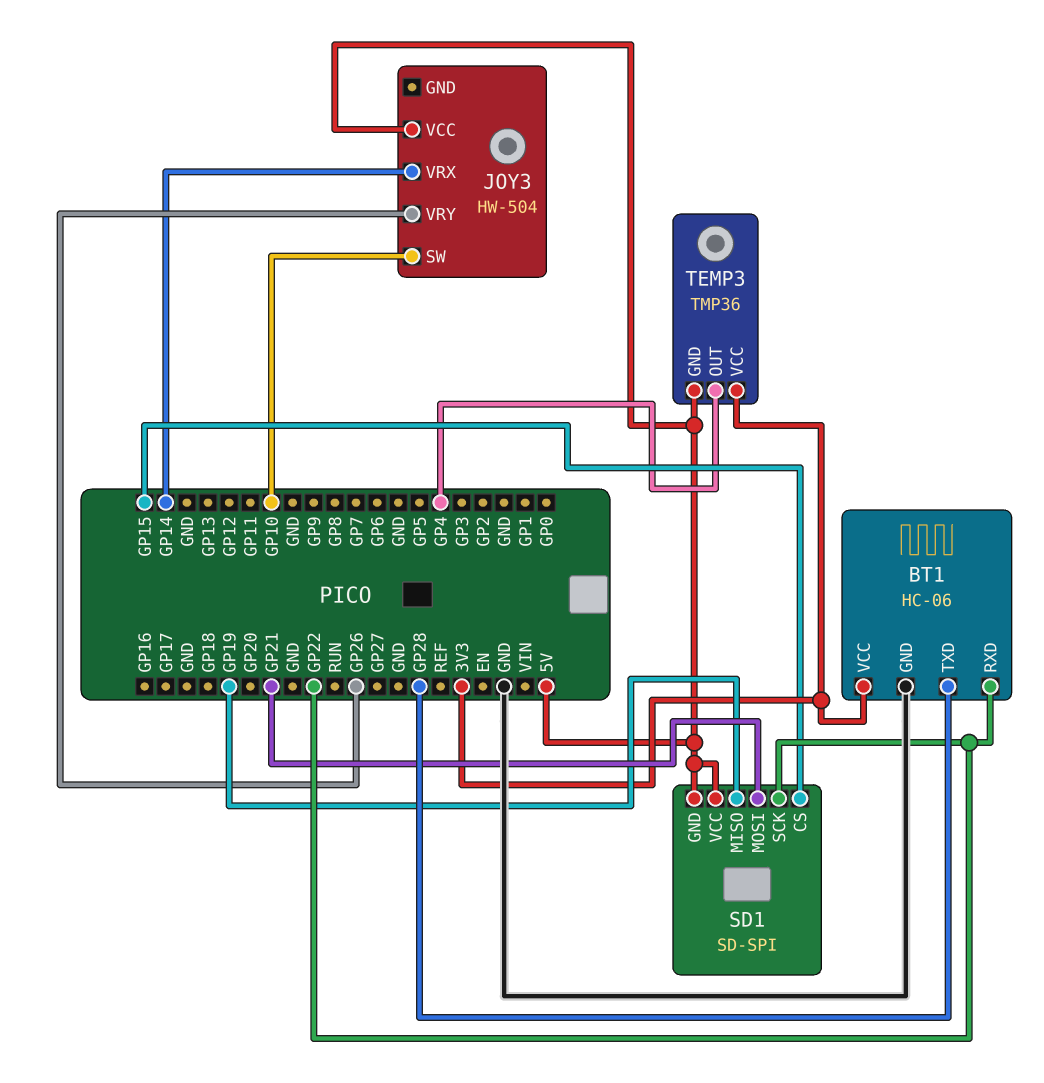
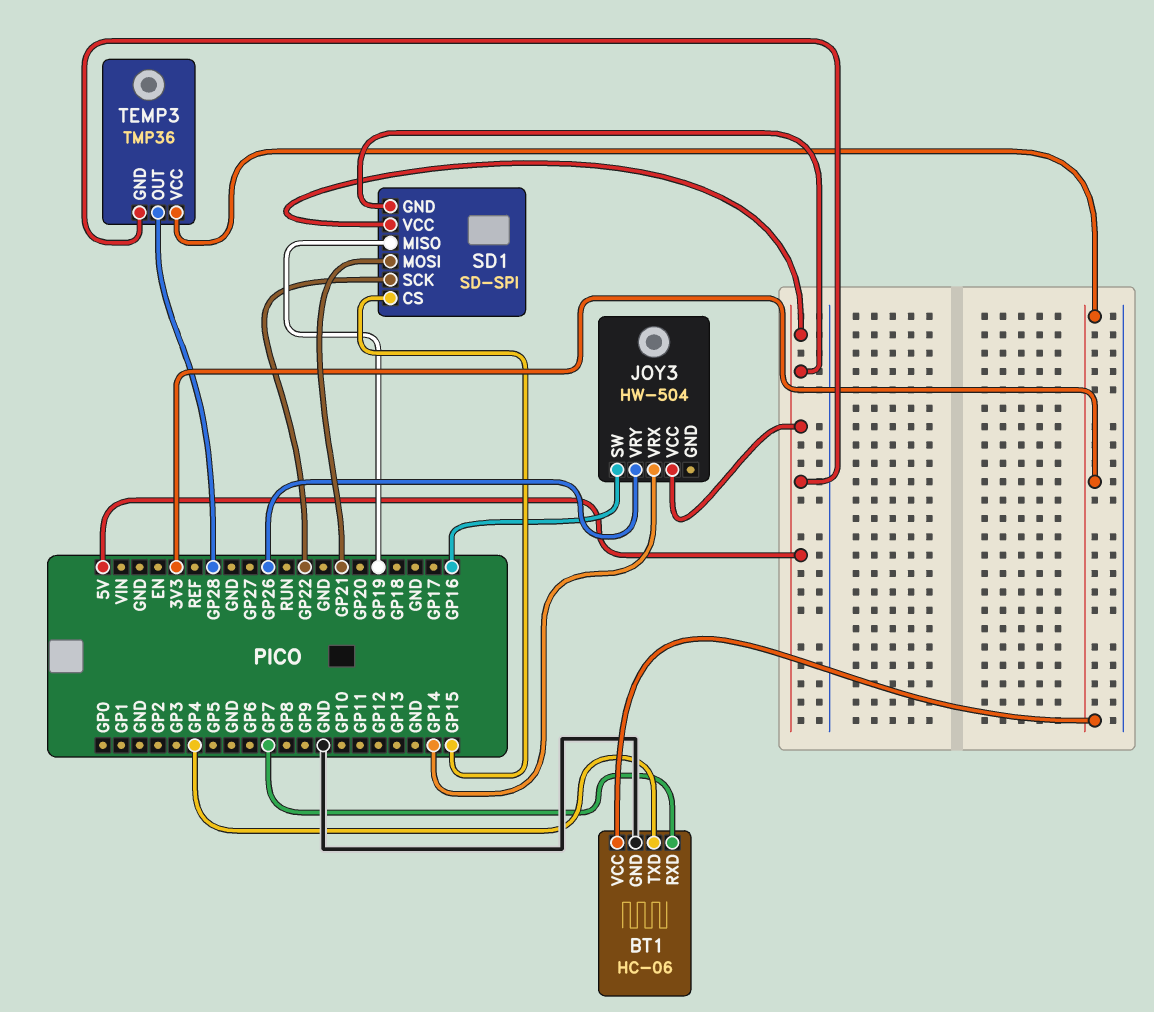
BT1 pin RXD: GP22 -> GP7
BT1 pin TXD: GP28 -> GP4
JOY3 pin SW: GP10 -> GP16
TEMP3 pin OUT: GP4 -> GP28

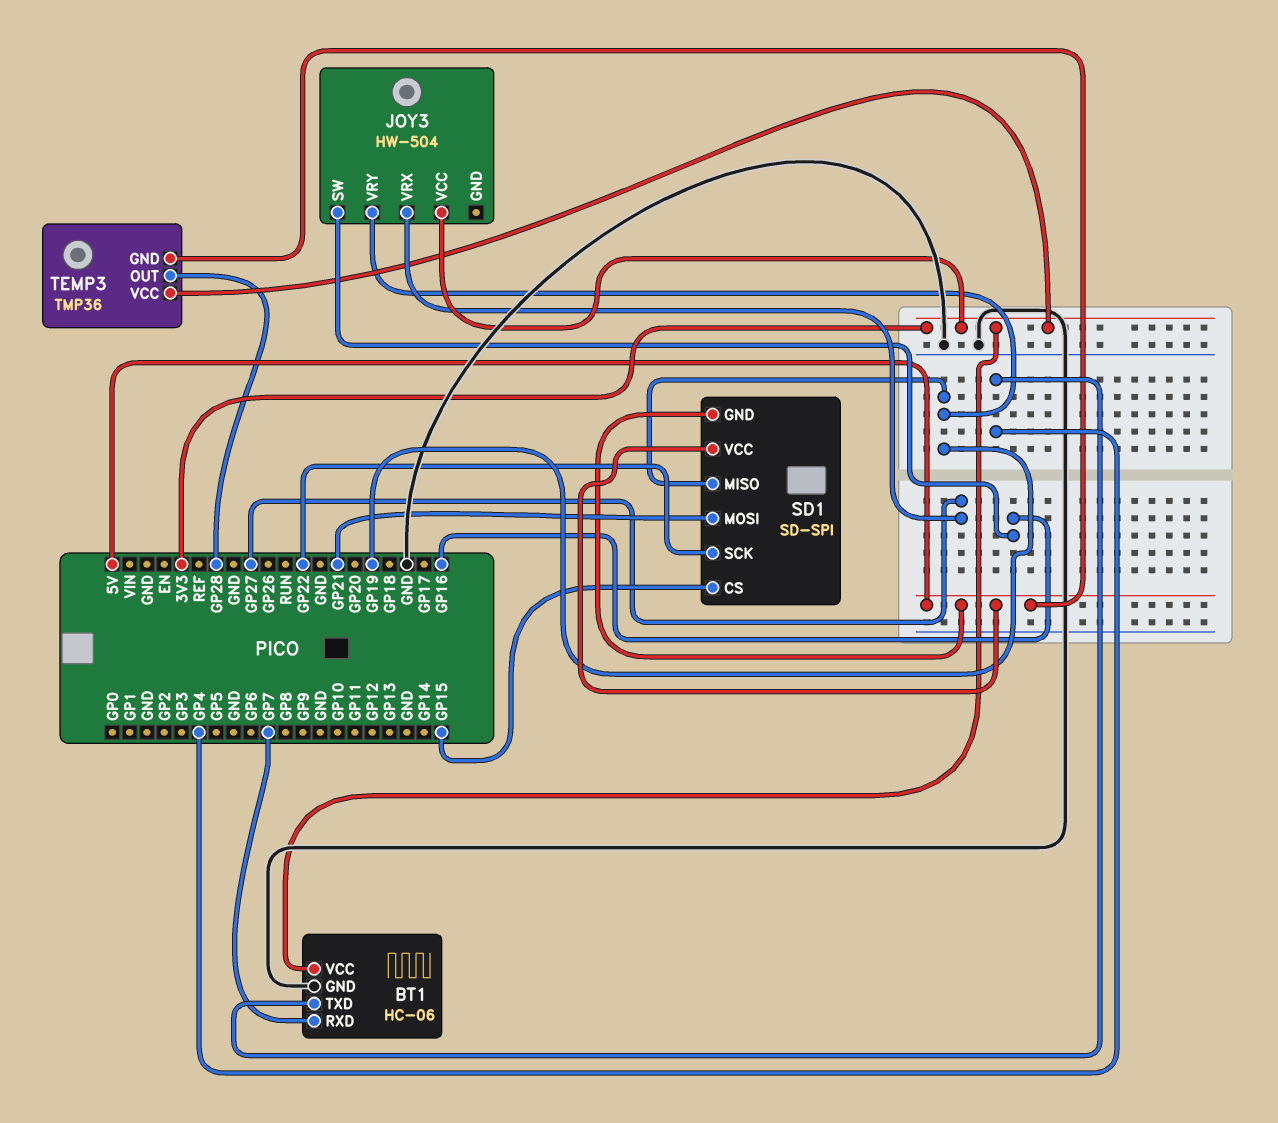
JOY3 pin VCC: 5V -> 3V3
JOY3 pin VRX: GP14 -> GP27
JOY3 pin VRY: GP26 -> GP19

